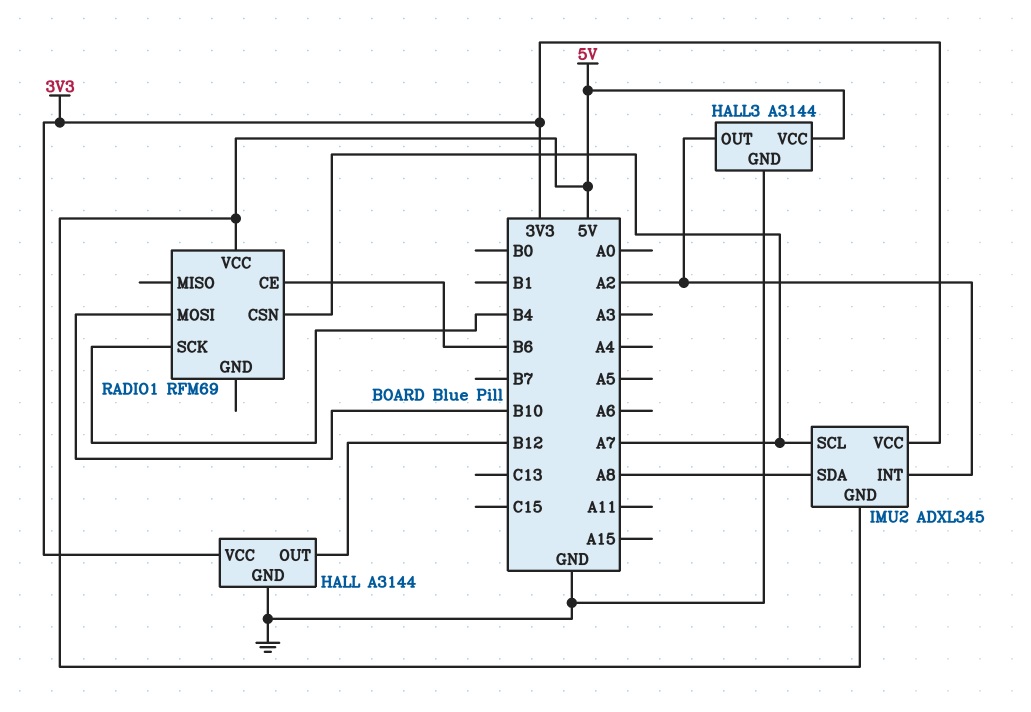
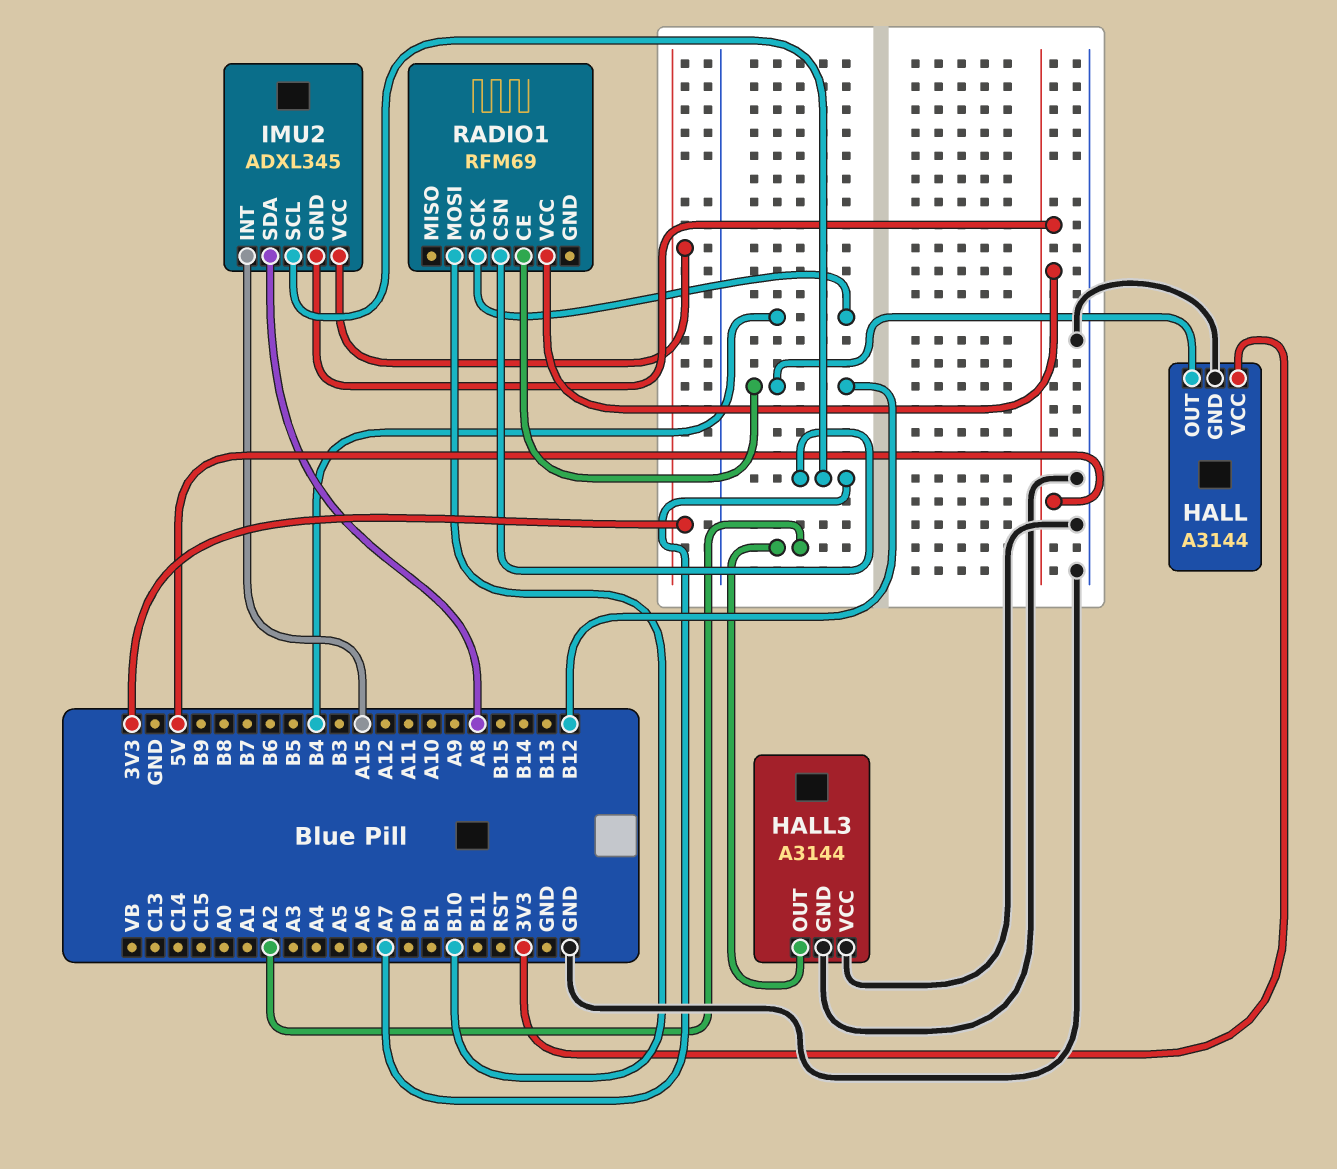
HALL3 pin VCC: 5V -> GND
IMU2 pin INT: A2 -> A15
RADIO1 pin CE: B6 -> B12

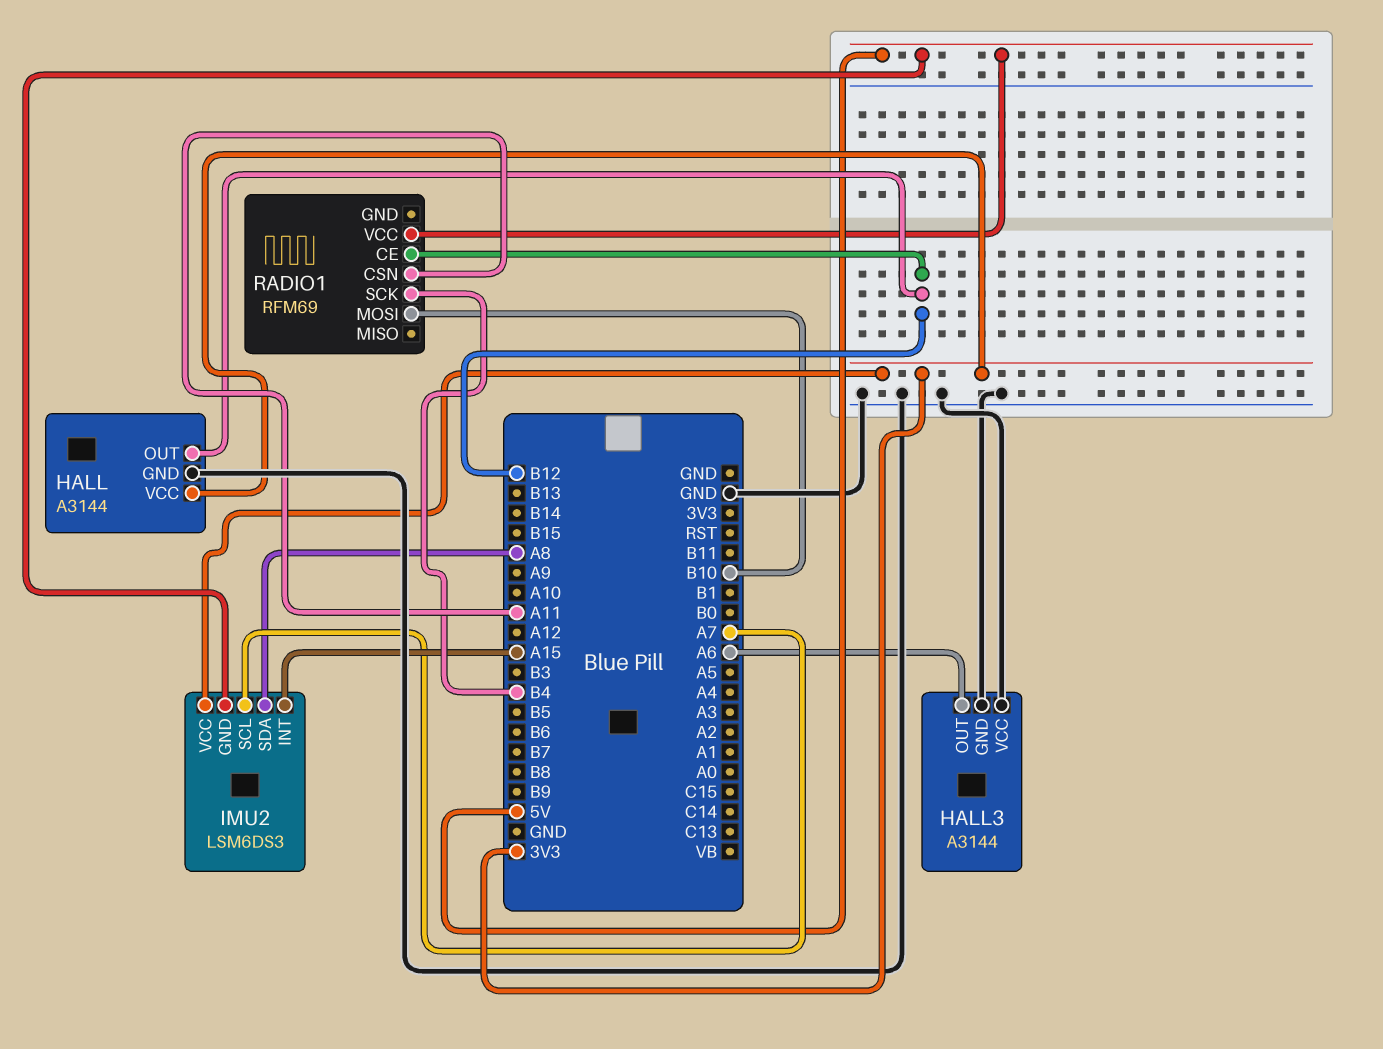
HALL3 pin OUT: A2 -> A6
IMU2: ADXL345 -> LSM6DS3
RADIO1 pin CSN: A7 -> A11

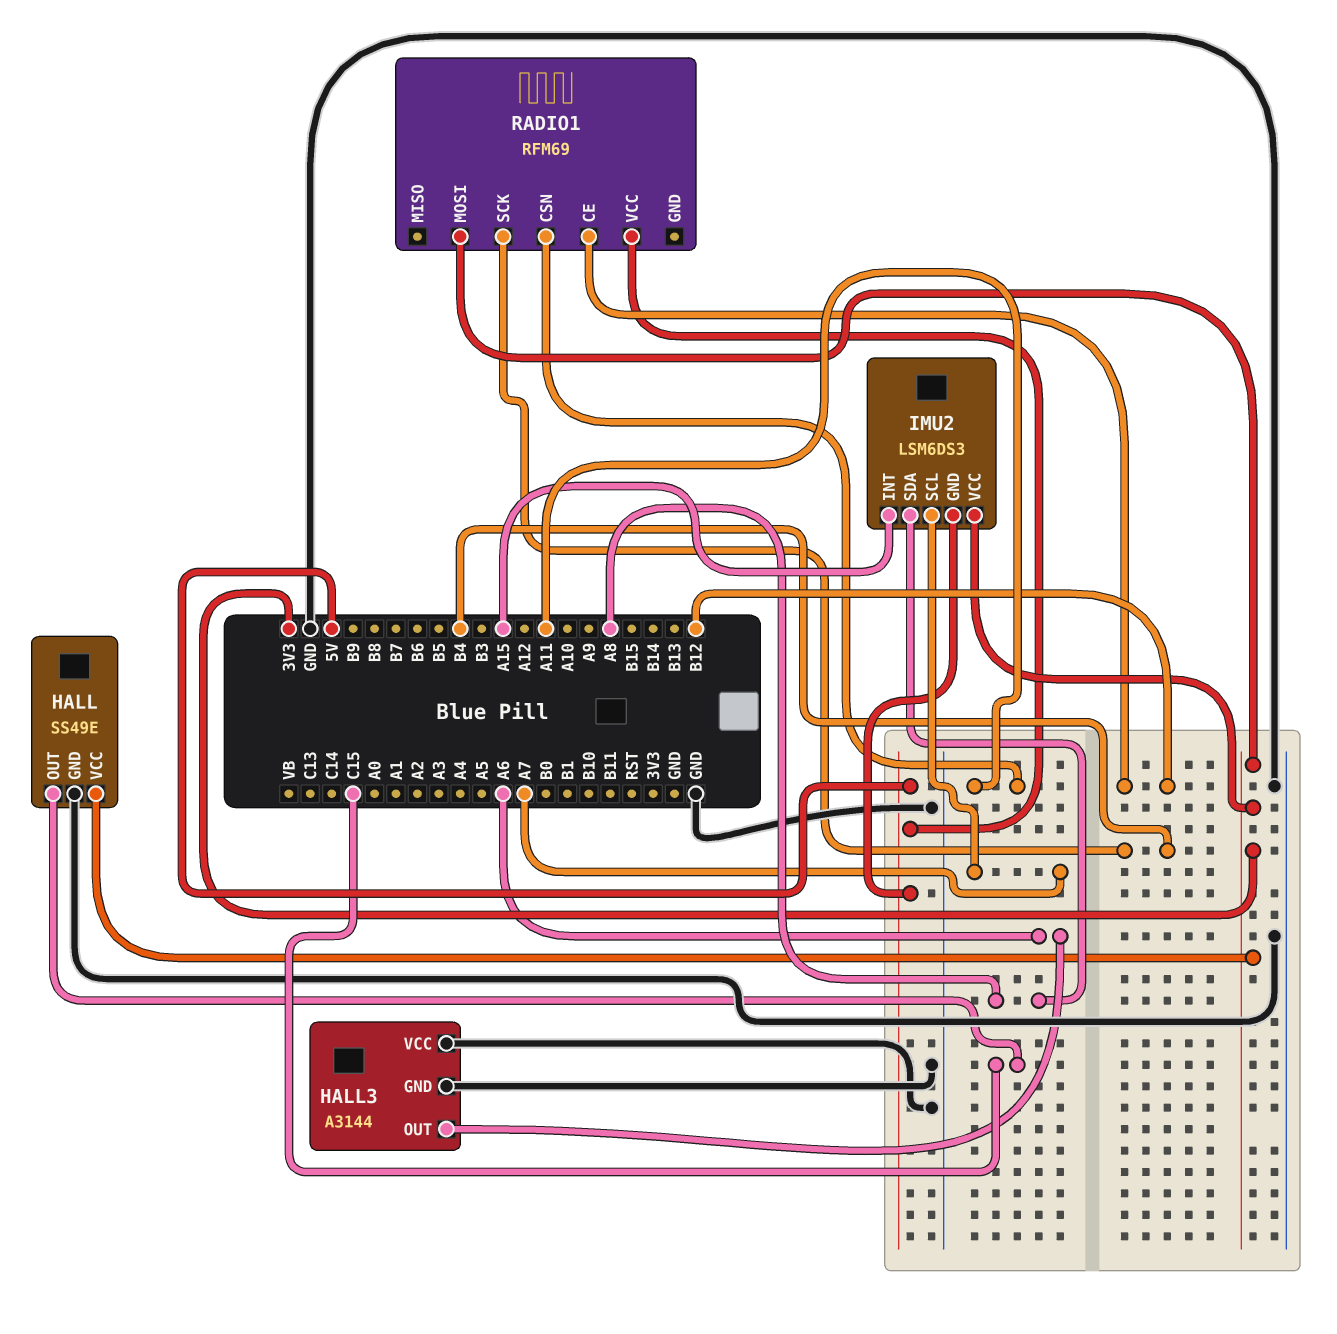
HALL: A3144 -> SS49E
HALL pin OUT: B12 -> C15
RADIO1 pin MOSI: B10 -> 3V3

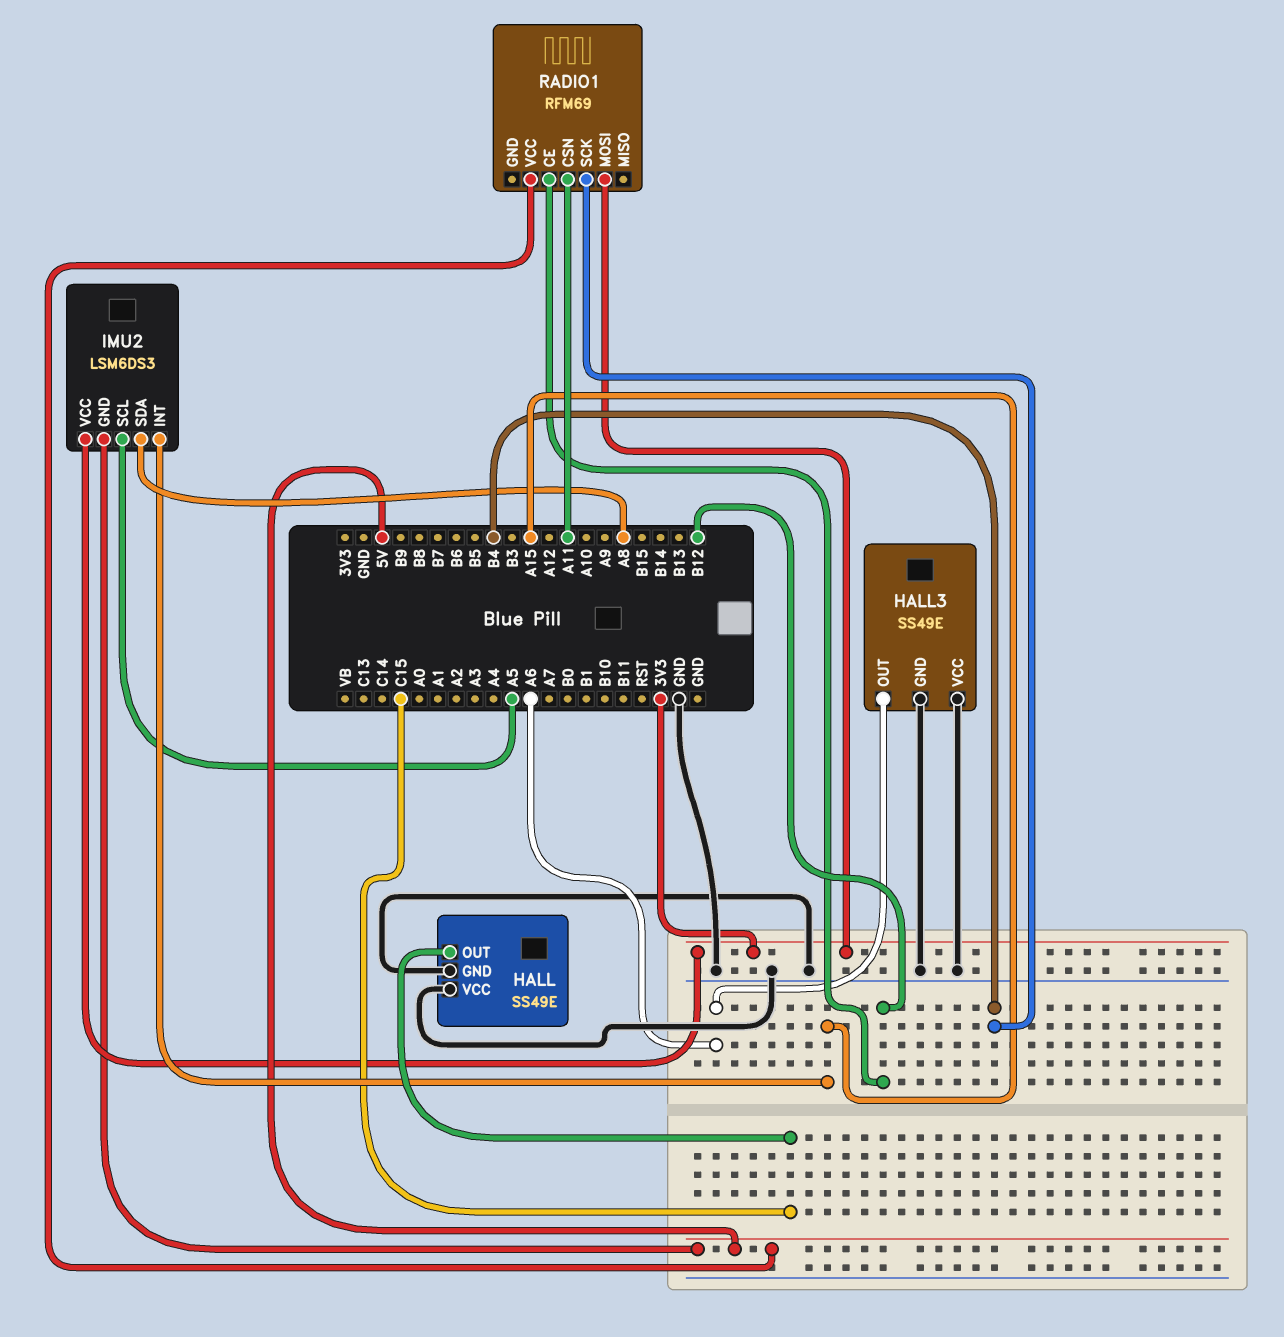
HALL pin VCC: 3V3 -> GND
HALL3: A3144 -> SS49E
IMU2 pin SCL: A7 -> A5

